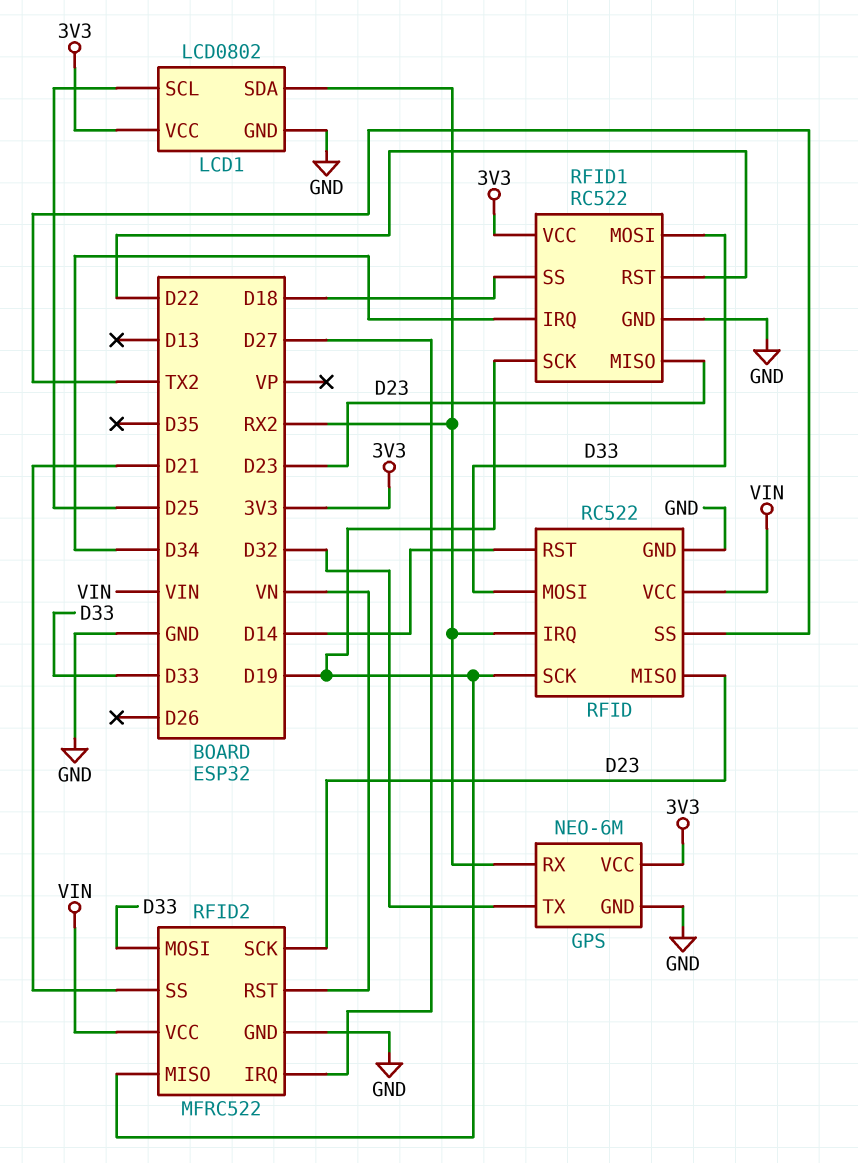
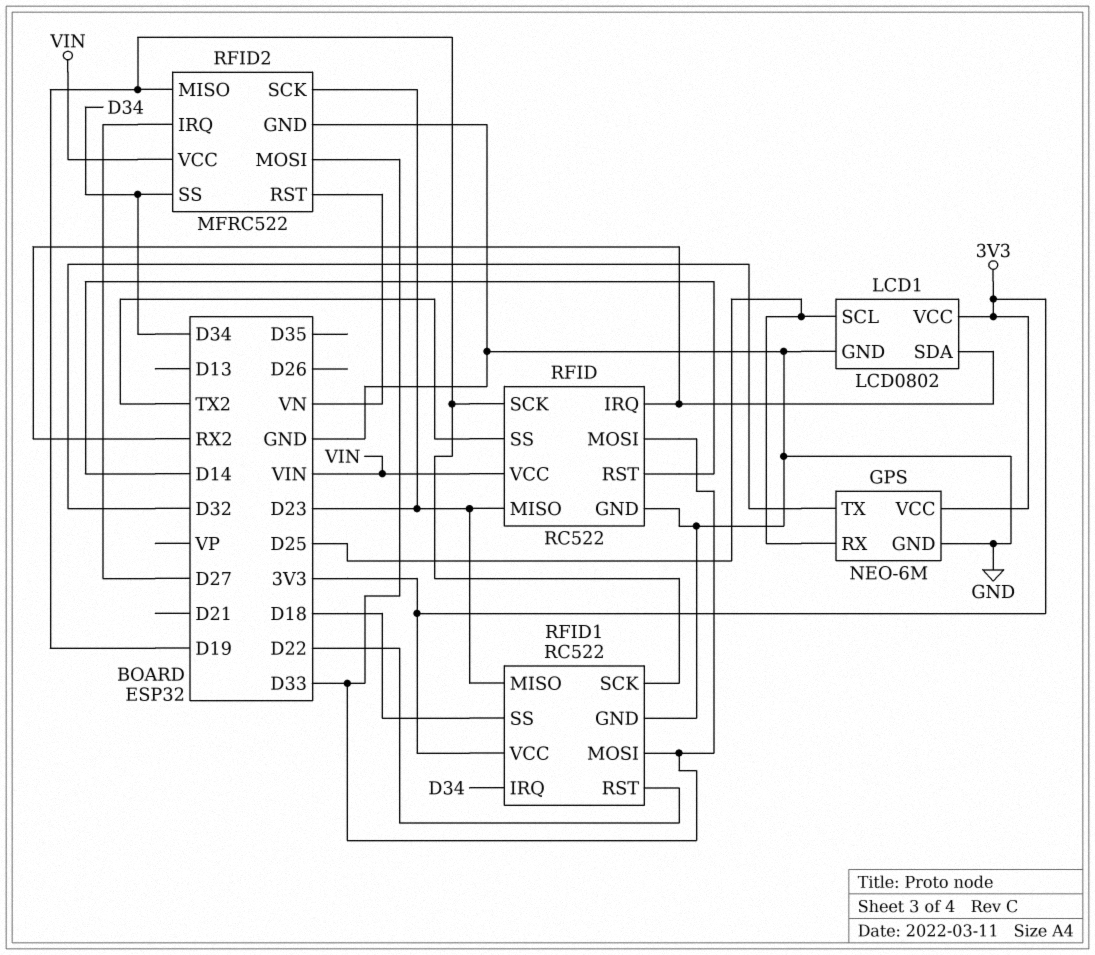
GPS pin RX: RX2 -> D25
RFID2 pin SS: D21 -> D34

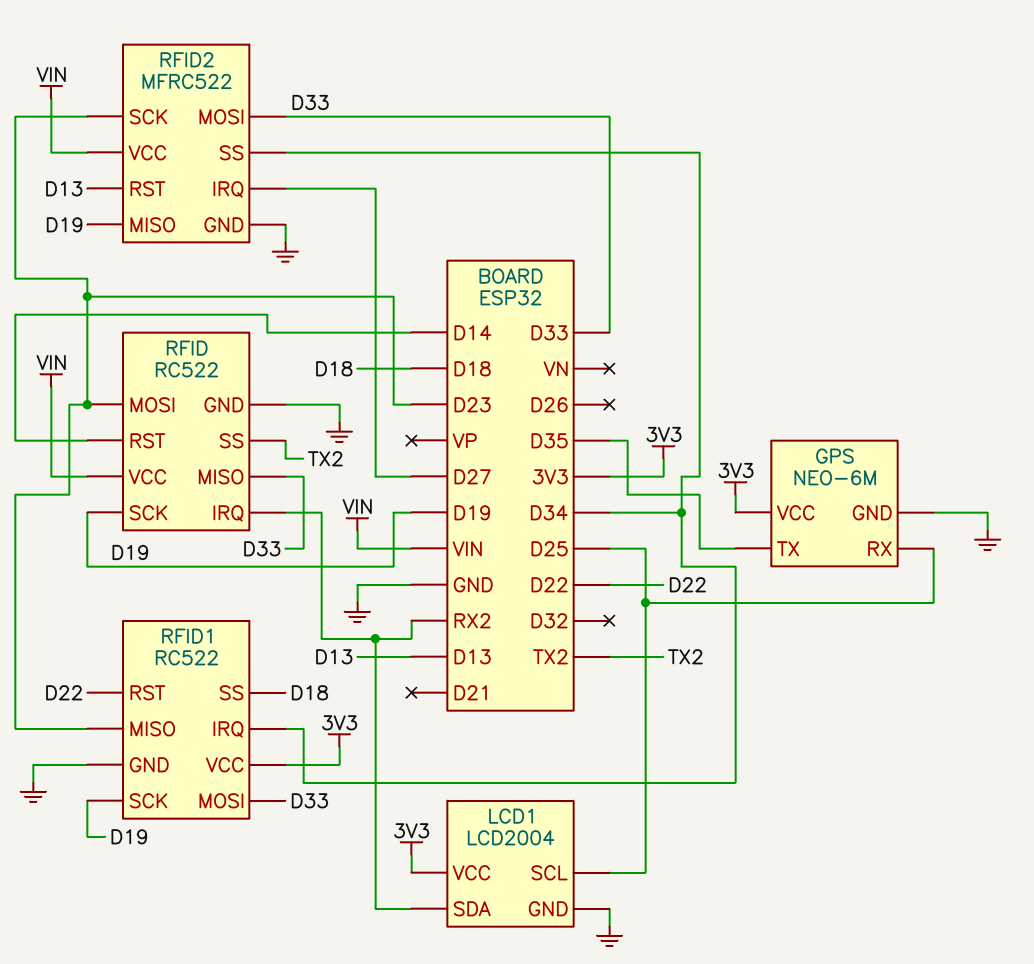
GPS pin TX: D32 -> D35
LCD1: LCD0802 -> LCD2004
RFID pin MISO: D23 -> D33
RFID pin MOSI: D33 -> D23
RFID2 pin RST: VN -> D13

